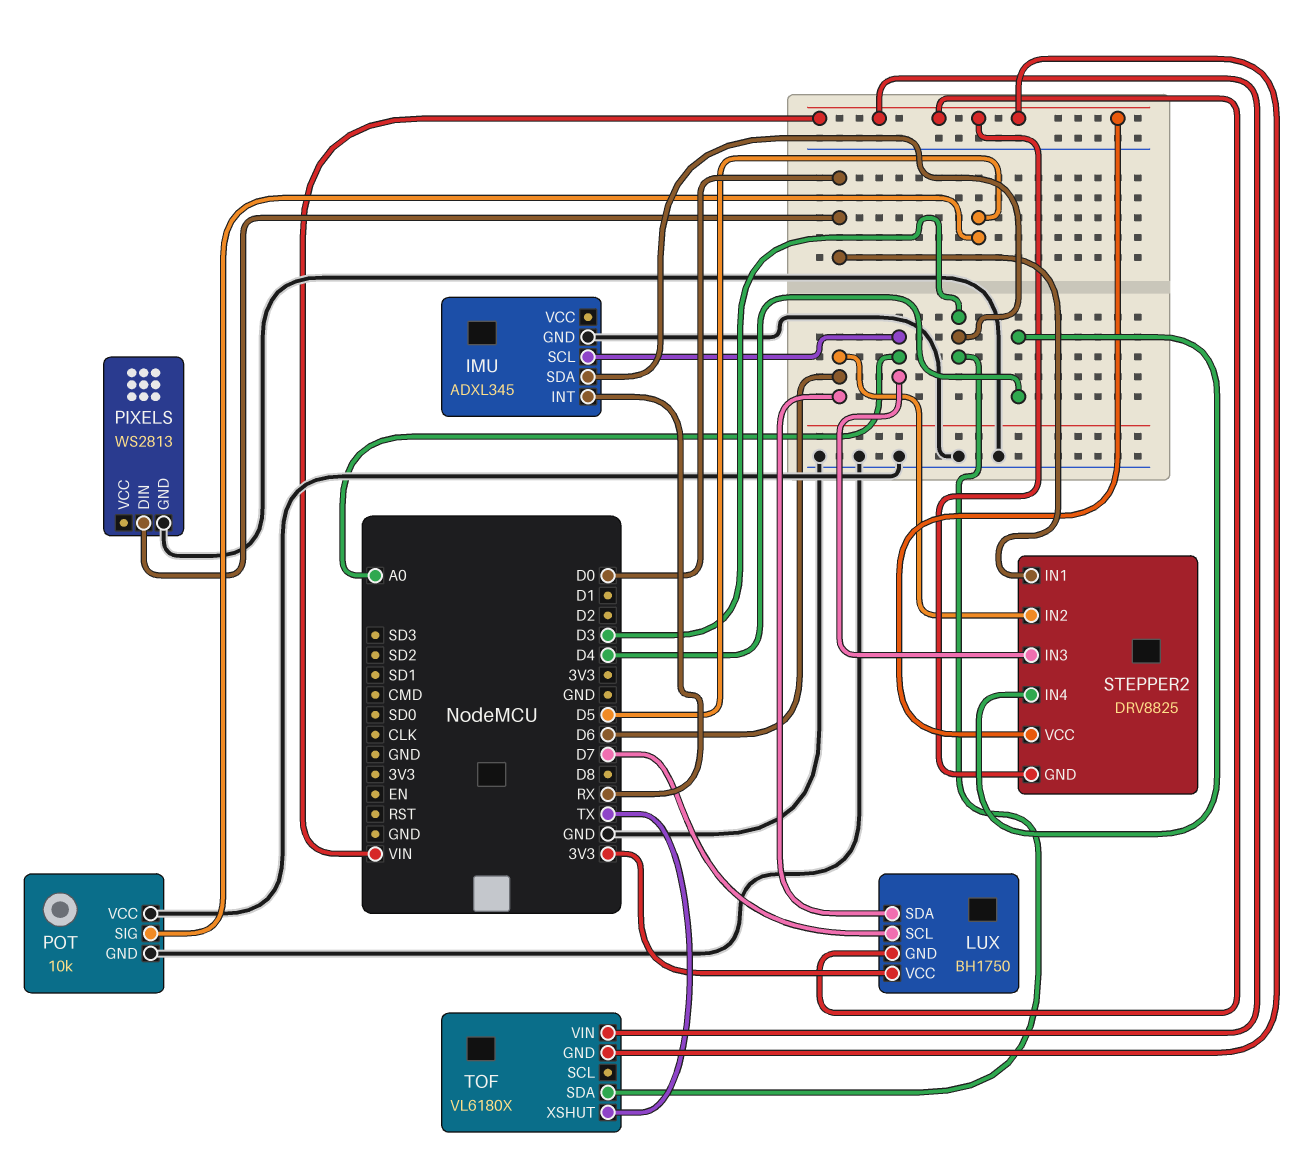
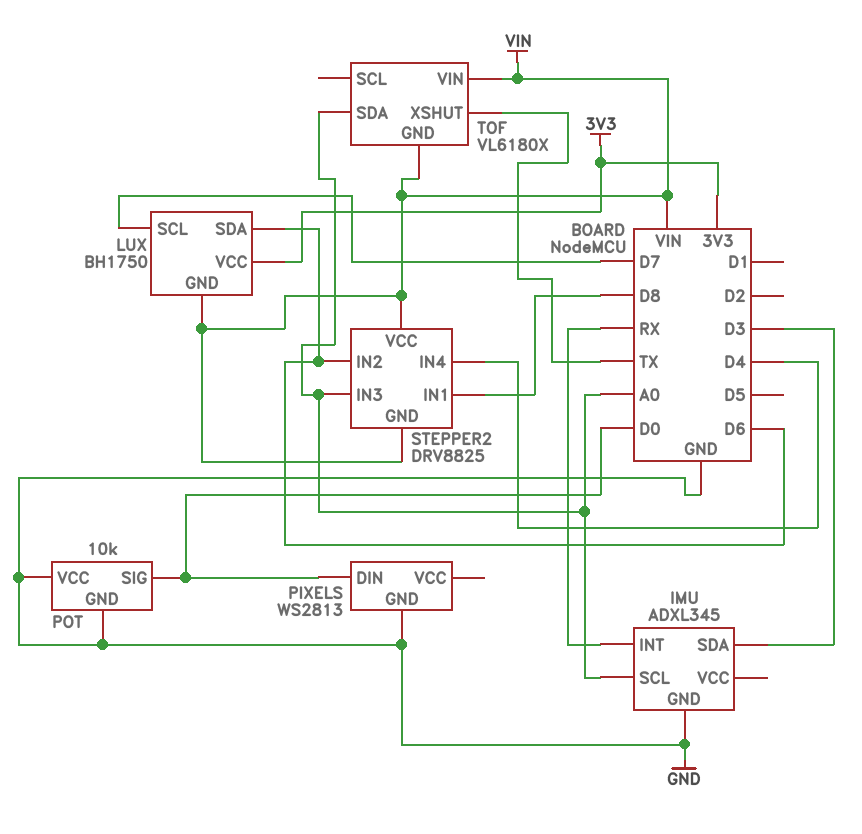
POT pin SIG: D5 -> D0
STEPPER2 pin IN1: D0 -> D8
TOF pin SDA: D3 -> A0

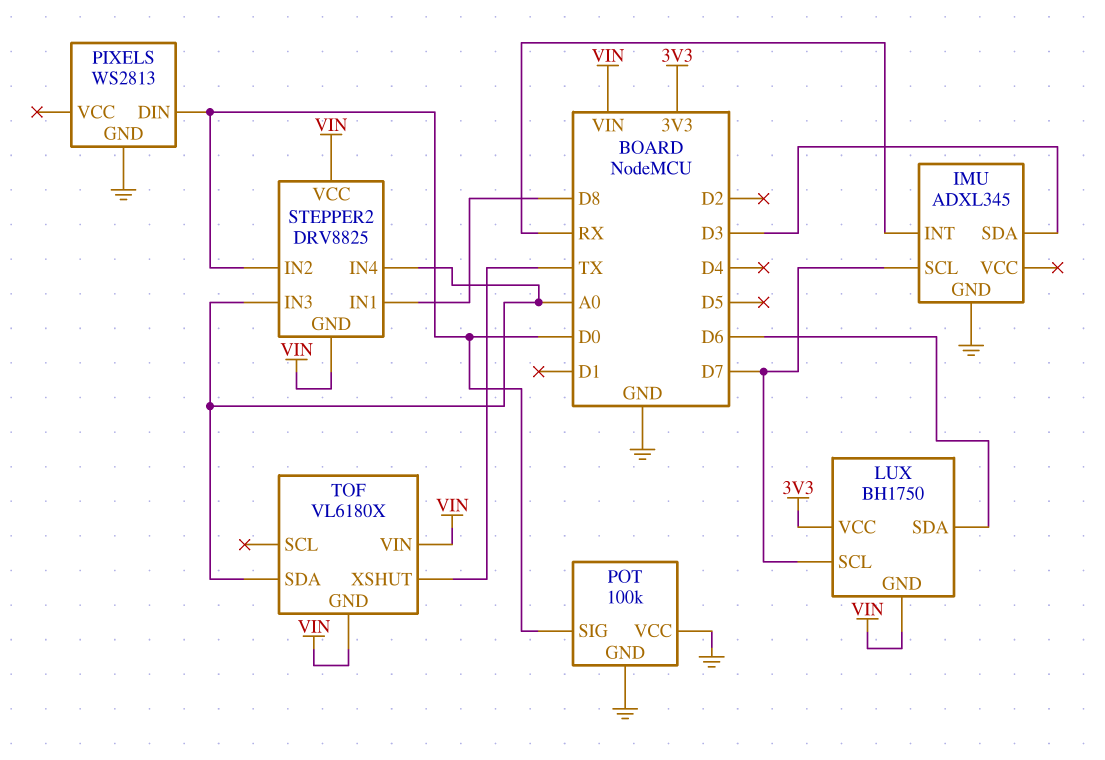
IMU pin SCL: A0 -> D7
POT: 10k -> 100k
STEPPER2 pin IN2: D6 -> D0
STEPPER2 pin IN4: D4 -> A0

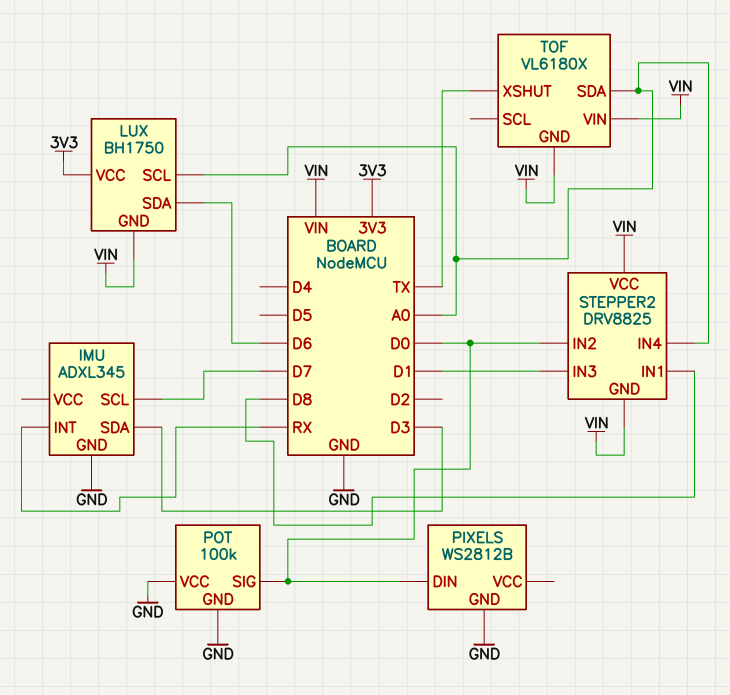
LUX pin SCL: D7 -> A0
PIXELS: WS2813 -> WS2812B
STEPPER2 pin IN3: A0 -> D1

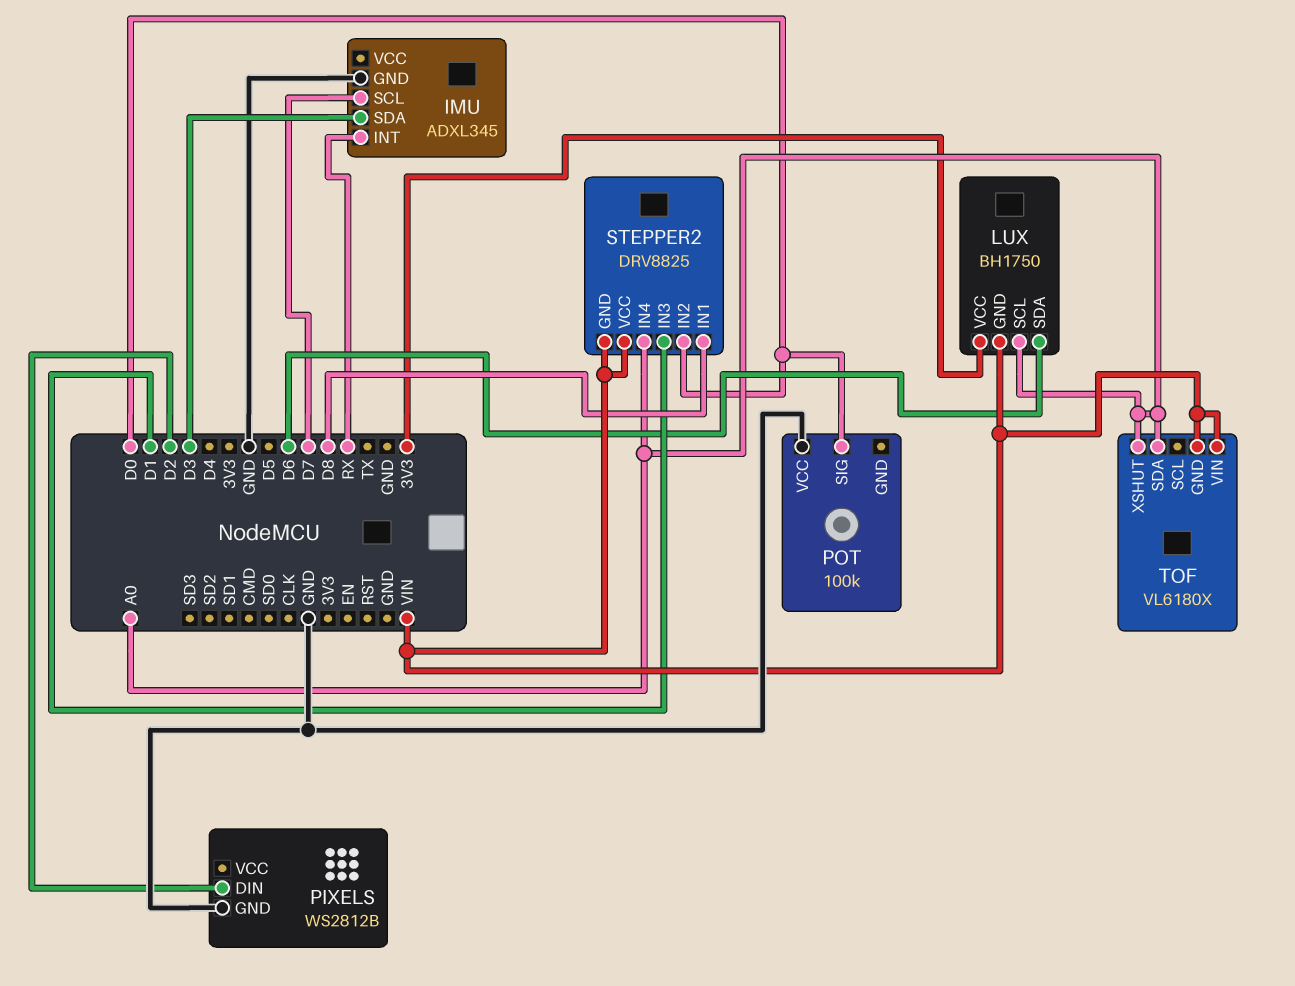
PIXELS pin DIN: D0 -> D2
POT pin GND: GND -> none
TOF pin XSHUT: TX -> A0

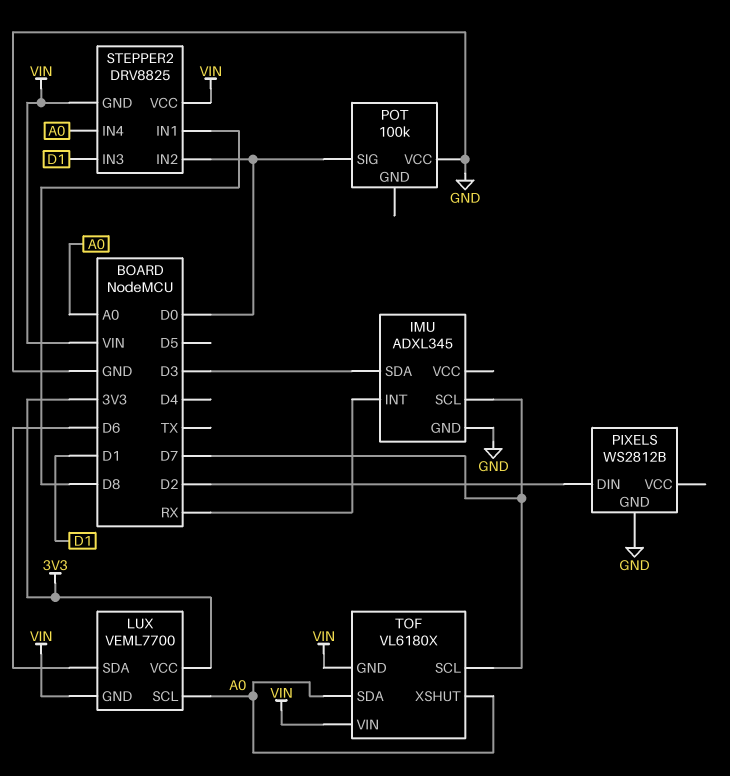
LUX: BH1750 -> VEML7700
TOF pin SCL: none -> D7

